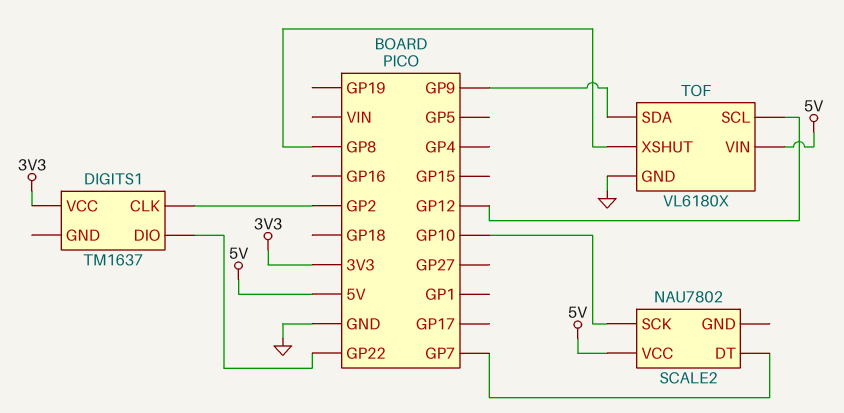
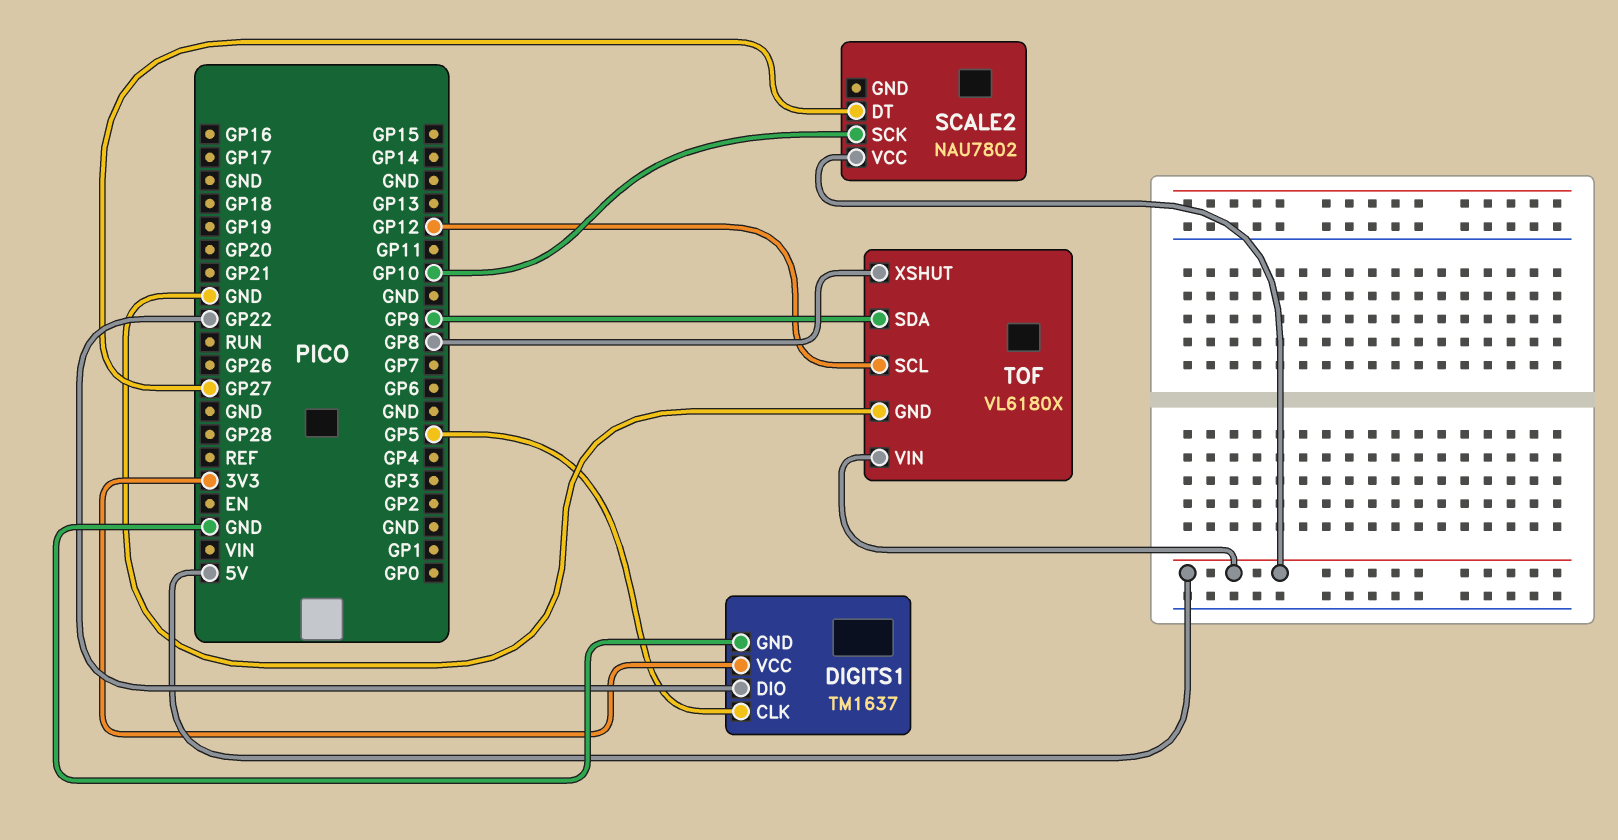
DIGITS1 pin CLK: GP2 -> GP5
DIGITS1 pin GND: none -> GND
SCALE2 pin DT: GP7 -> GP27

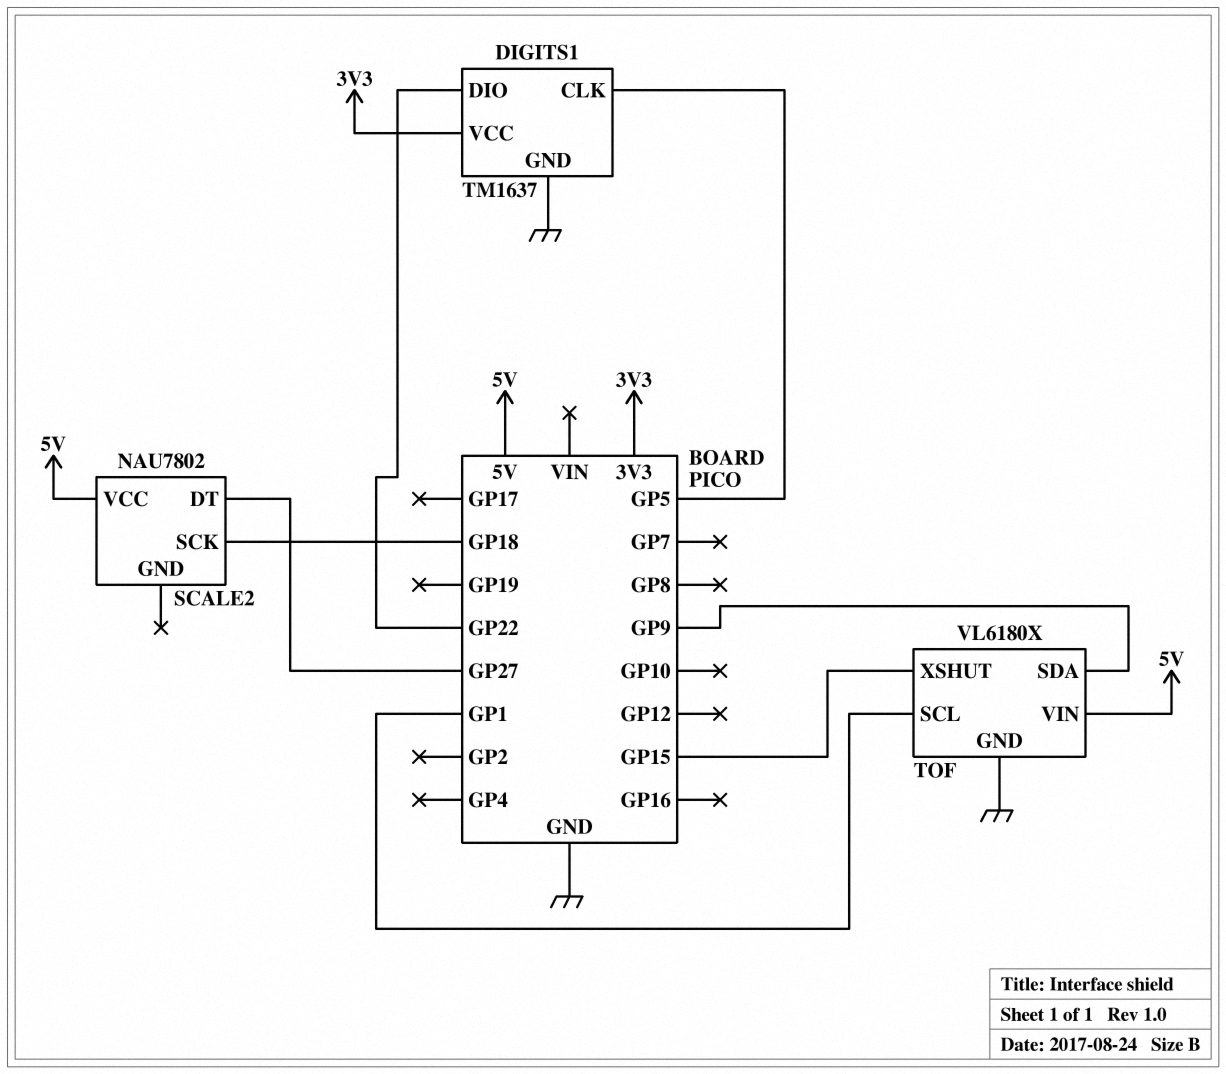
SCALE2 pin SCK: GP10 -> GP18
TOF pin SCL: GP12 -> GP1
TOF pin XSHUT: GP8 -> GP15

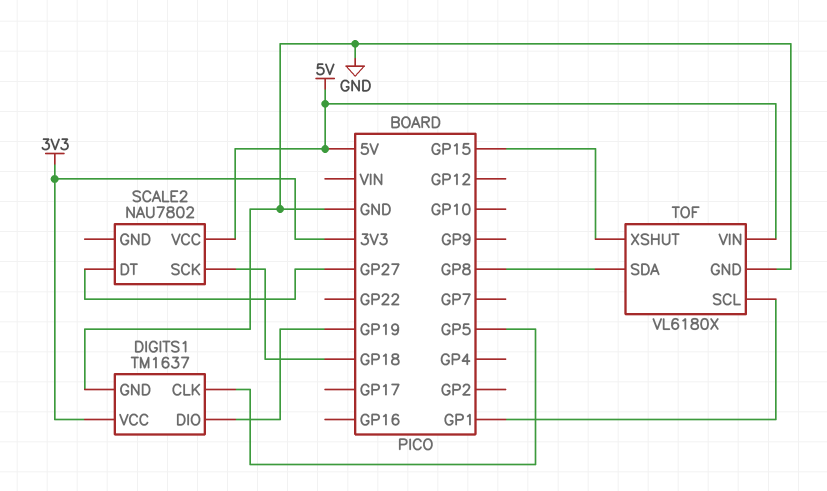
DIGITS1 pin DIO: GP22 -> GP19
TOF pin SDA: GP9 -> GP8

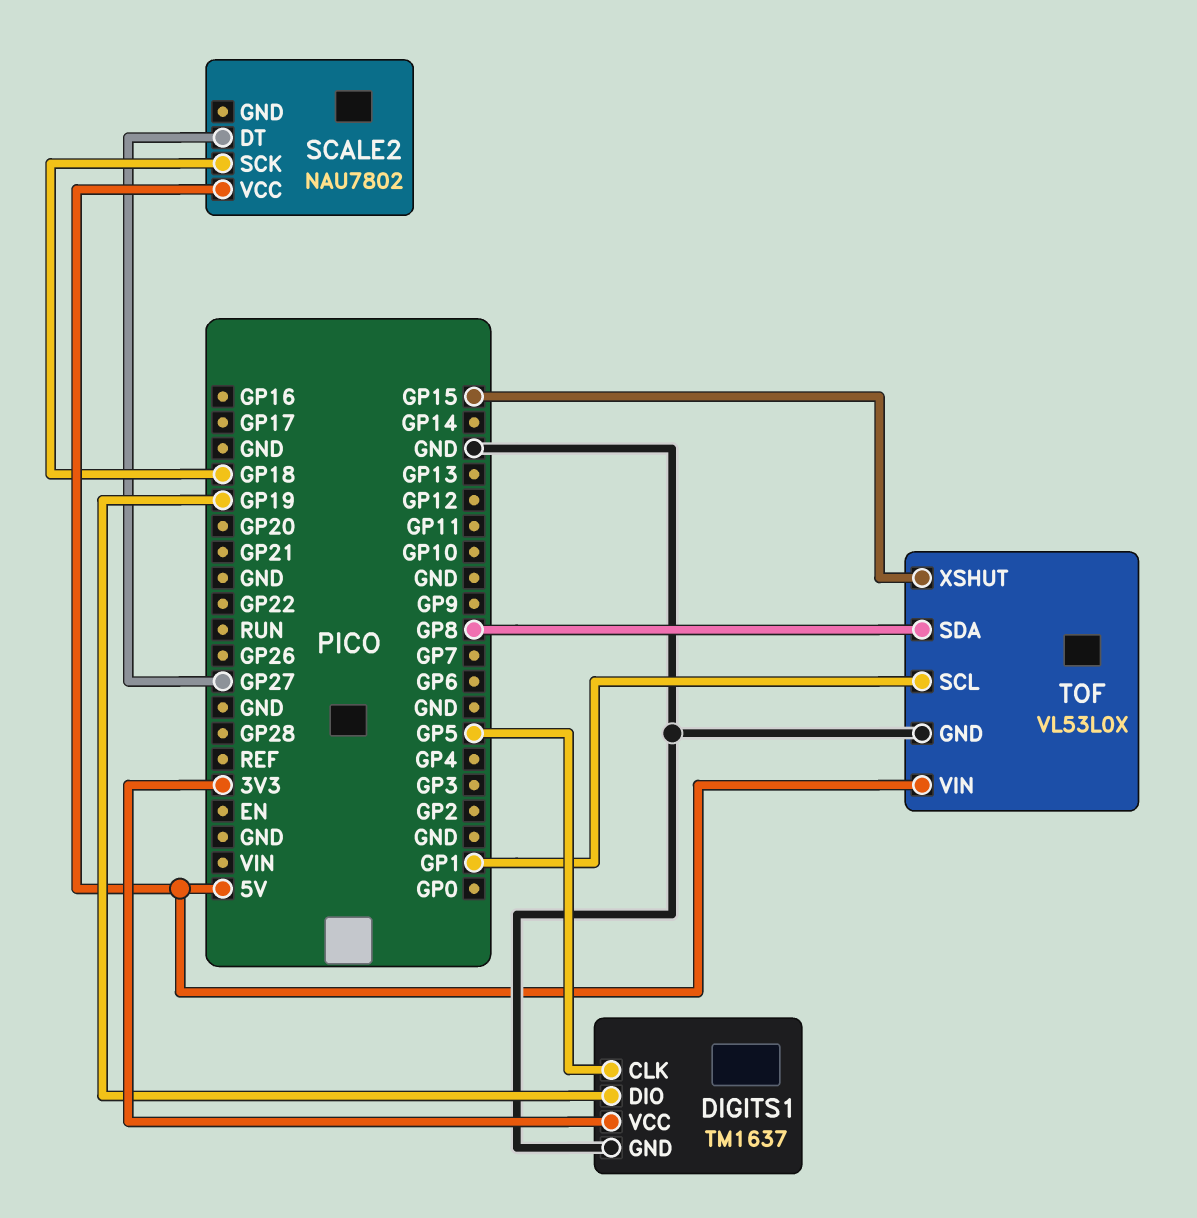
TOF: VL6180X -> VL53L0X

